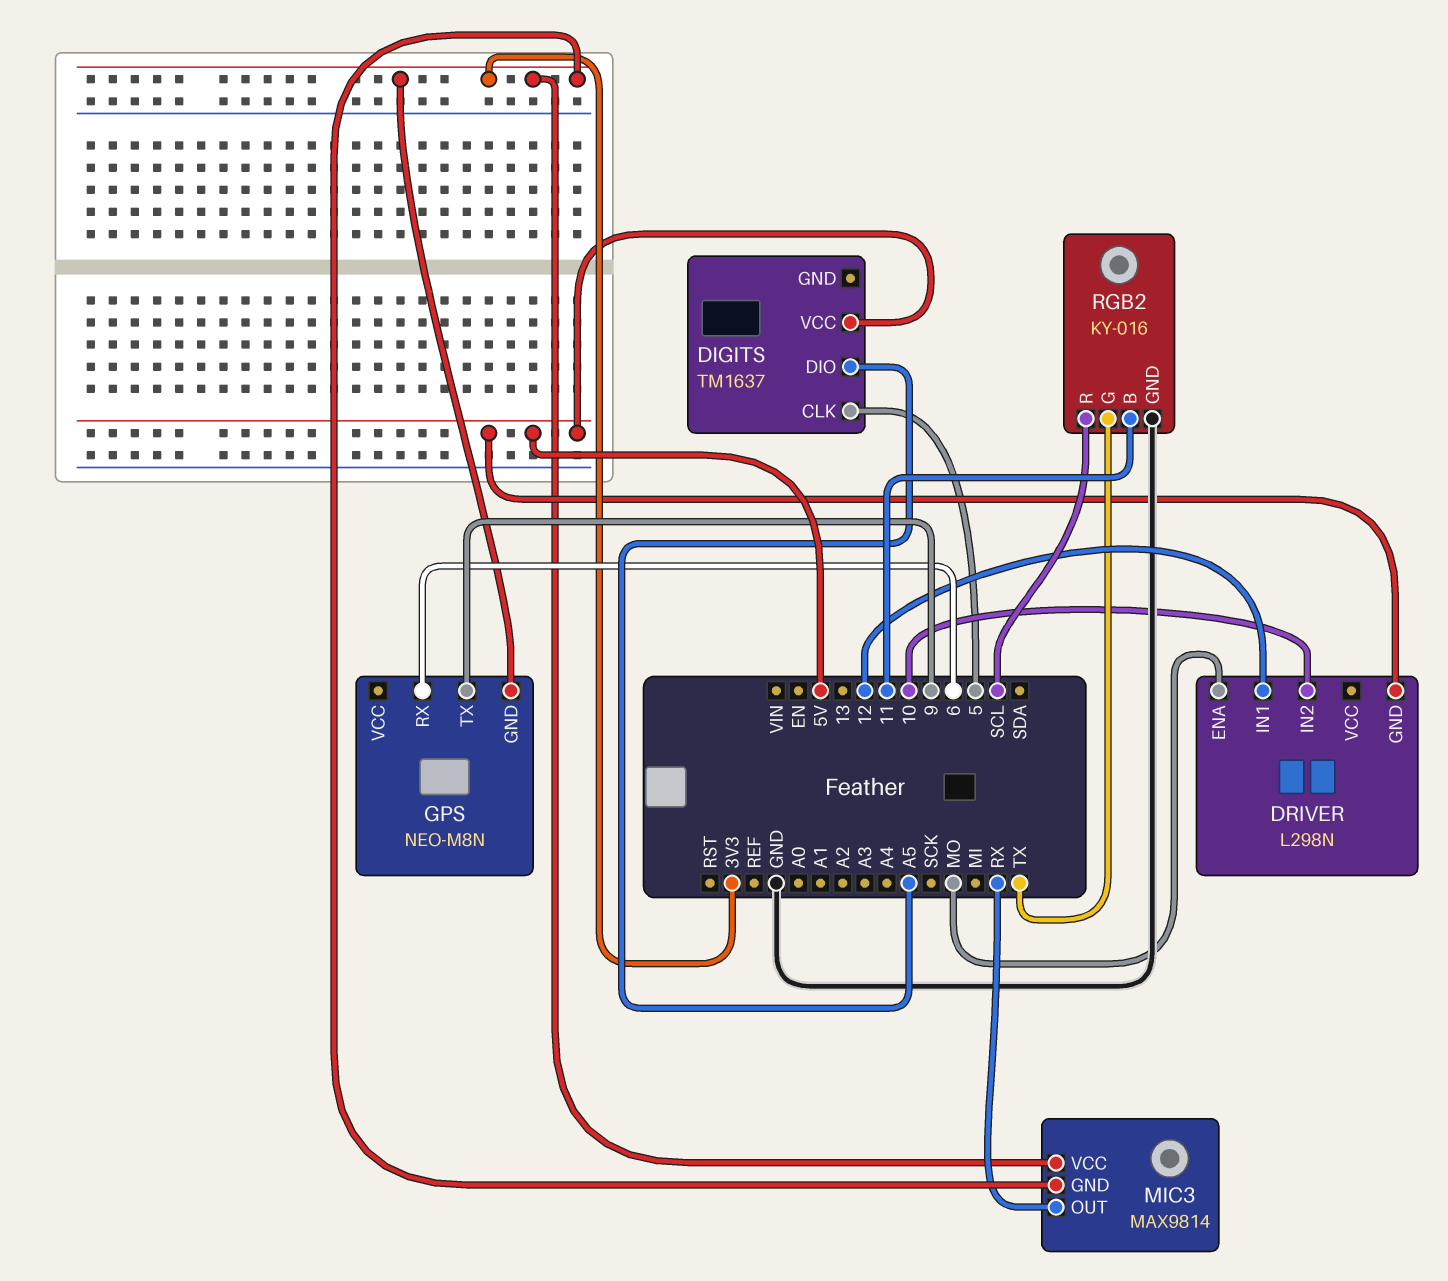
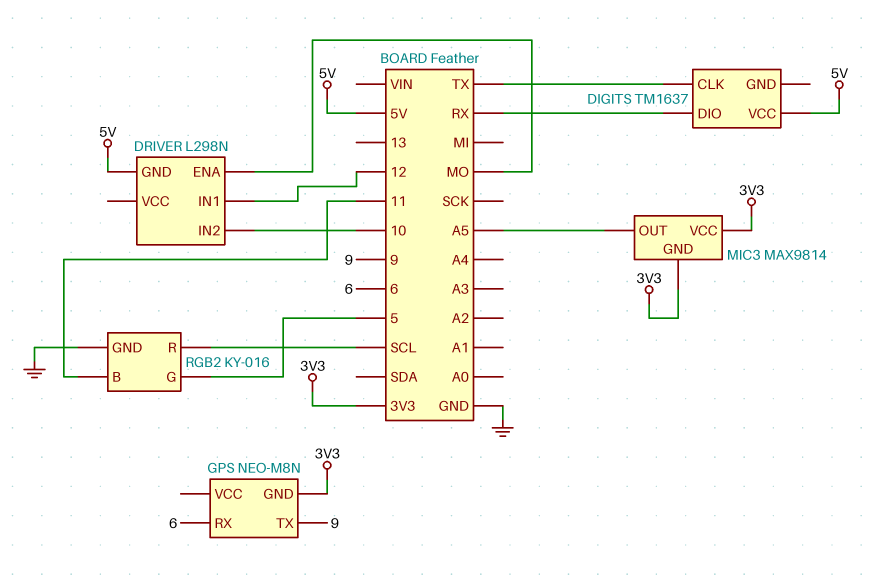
DIGITS pin CLK: 5 -> TX
DIGITS pin DIO: A5 -> RX
MIC3 pin OUT: RX -> A5
RGB2 pin G: TX -> 5

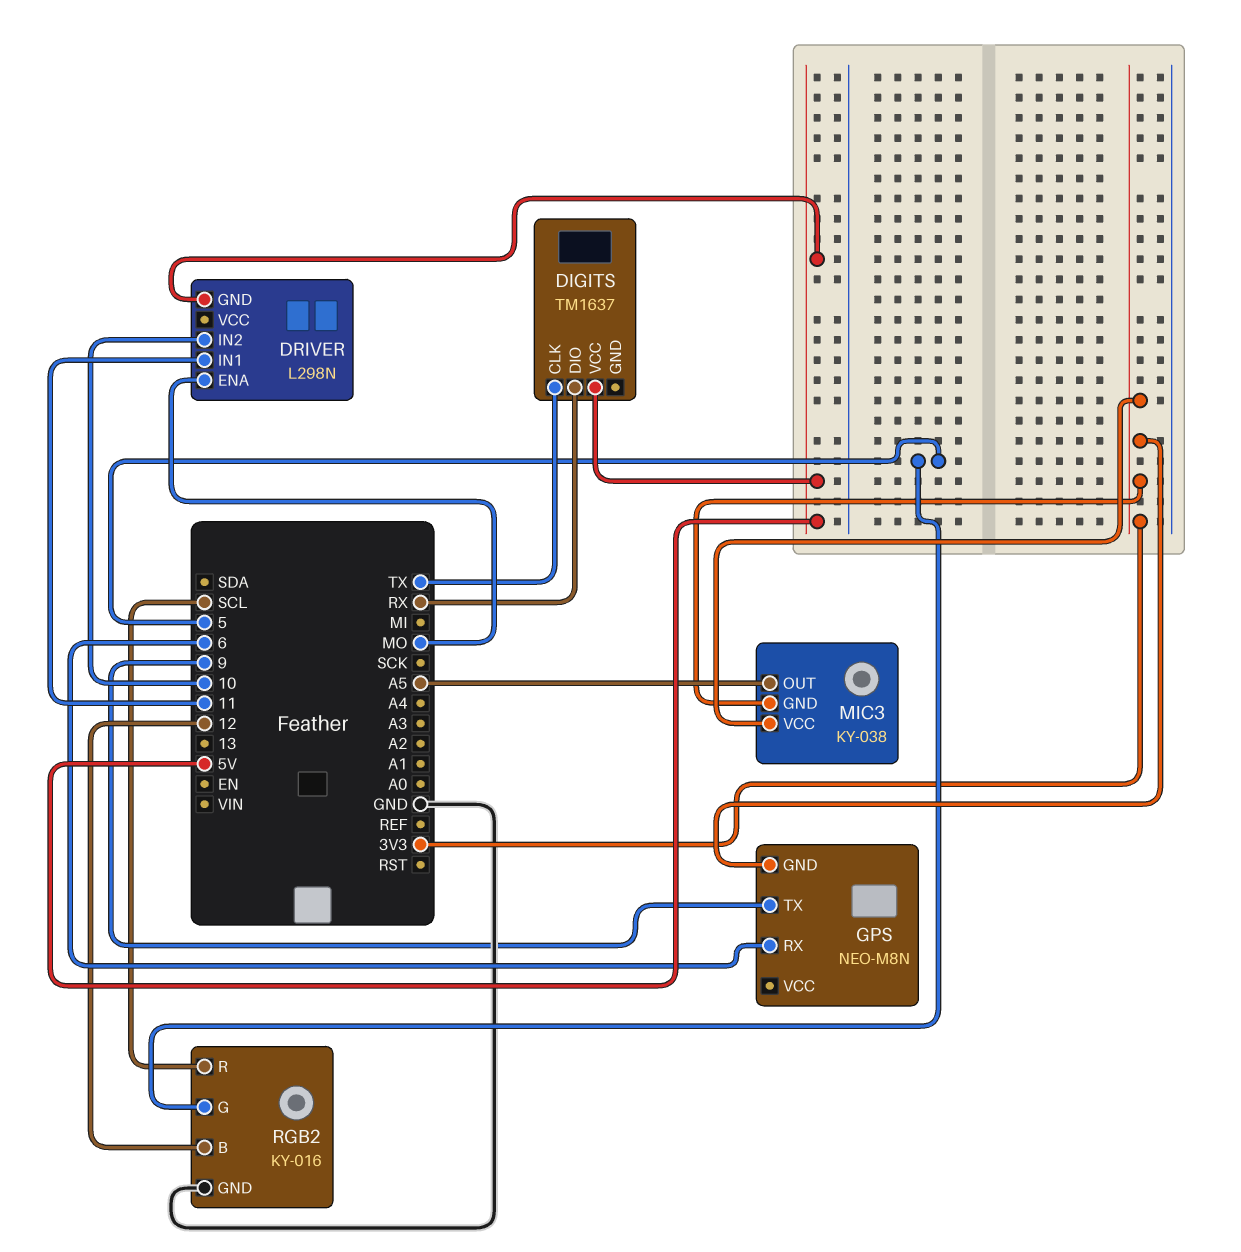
DRIVER pin IN1: 12 -> 11
MIC3: MAX9814 -> KY-038
RGB2 pin B: 11 -> 12

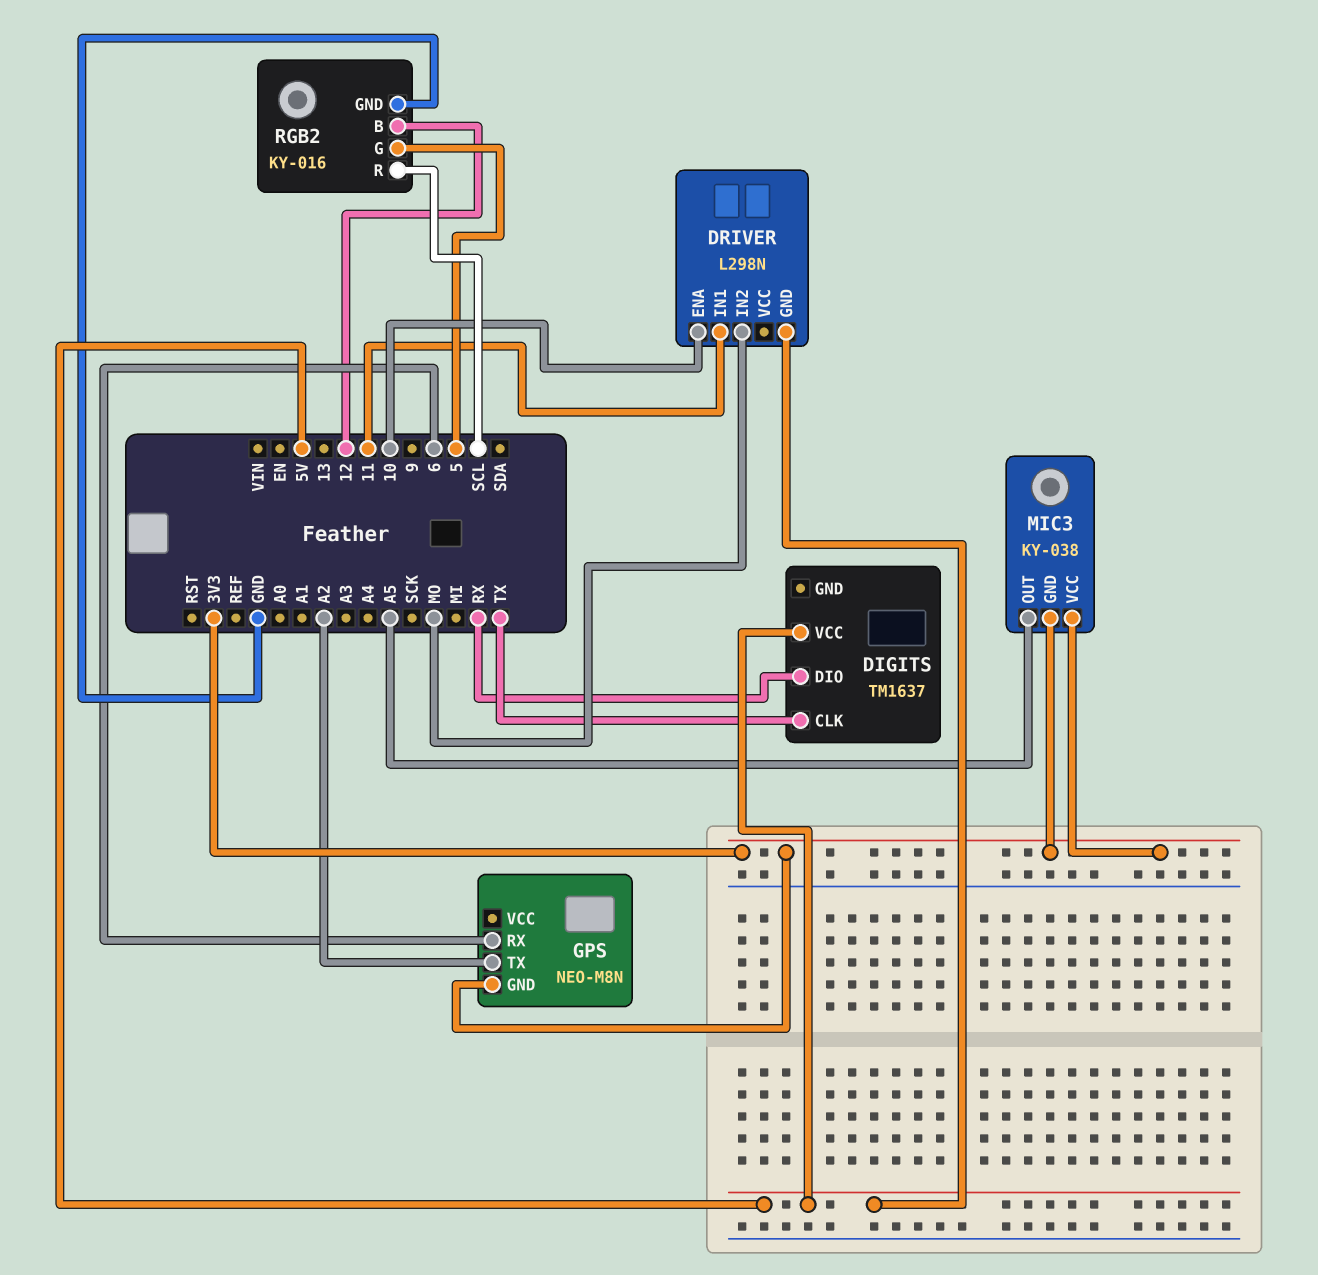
DRIVER pin ENA: MO -> 10
DRIVER pin IN2: 10 -> MO
GPS pin TX: 9 -> A2

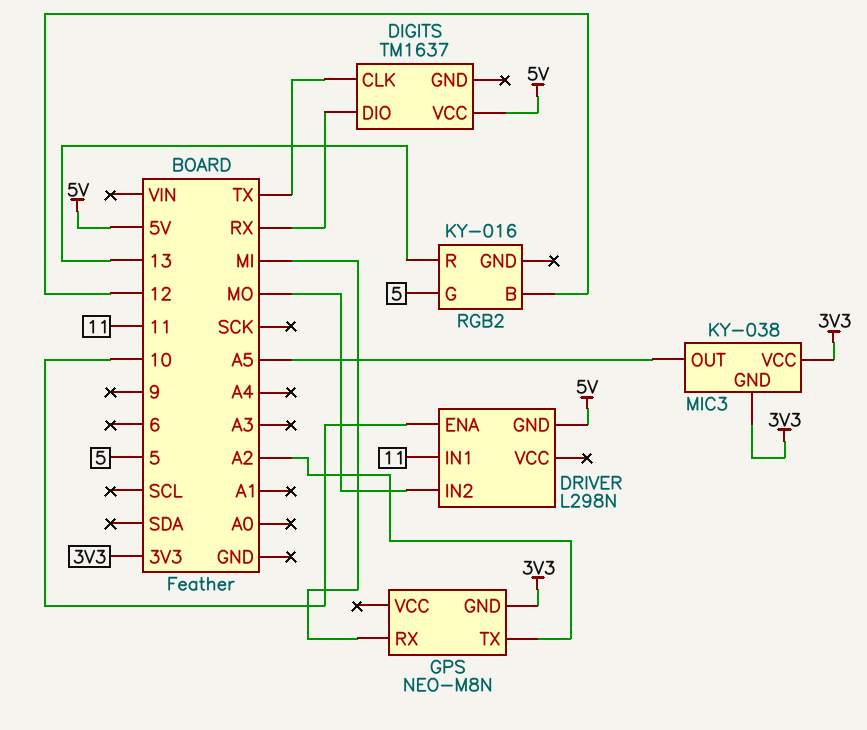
GPS pin RX: 6 -> MI
RGB2 pin GND: GND -> none
RGB2 pin R: SCL -> 13

